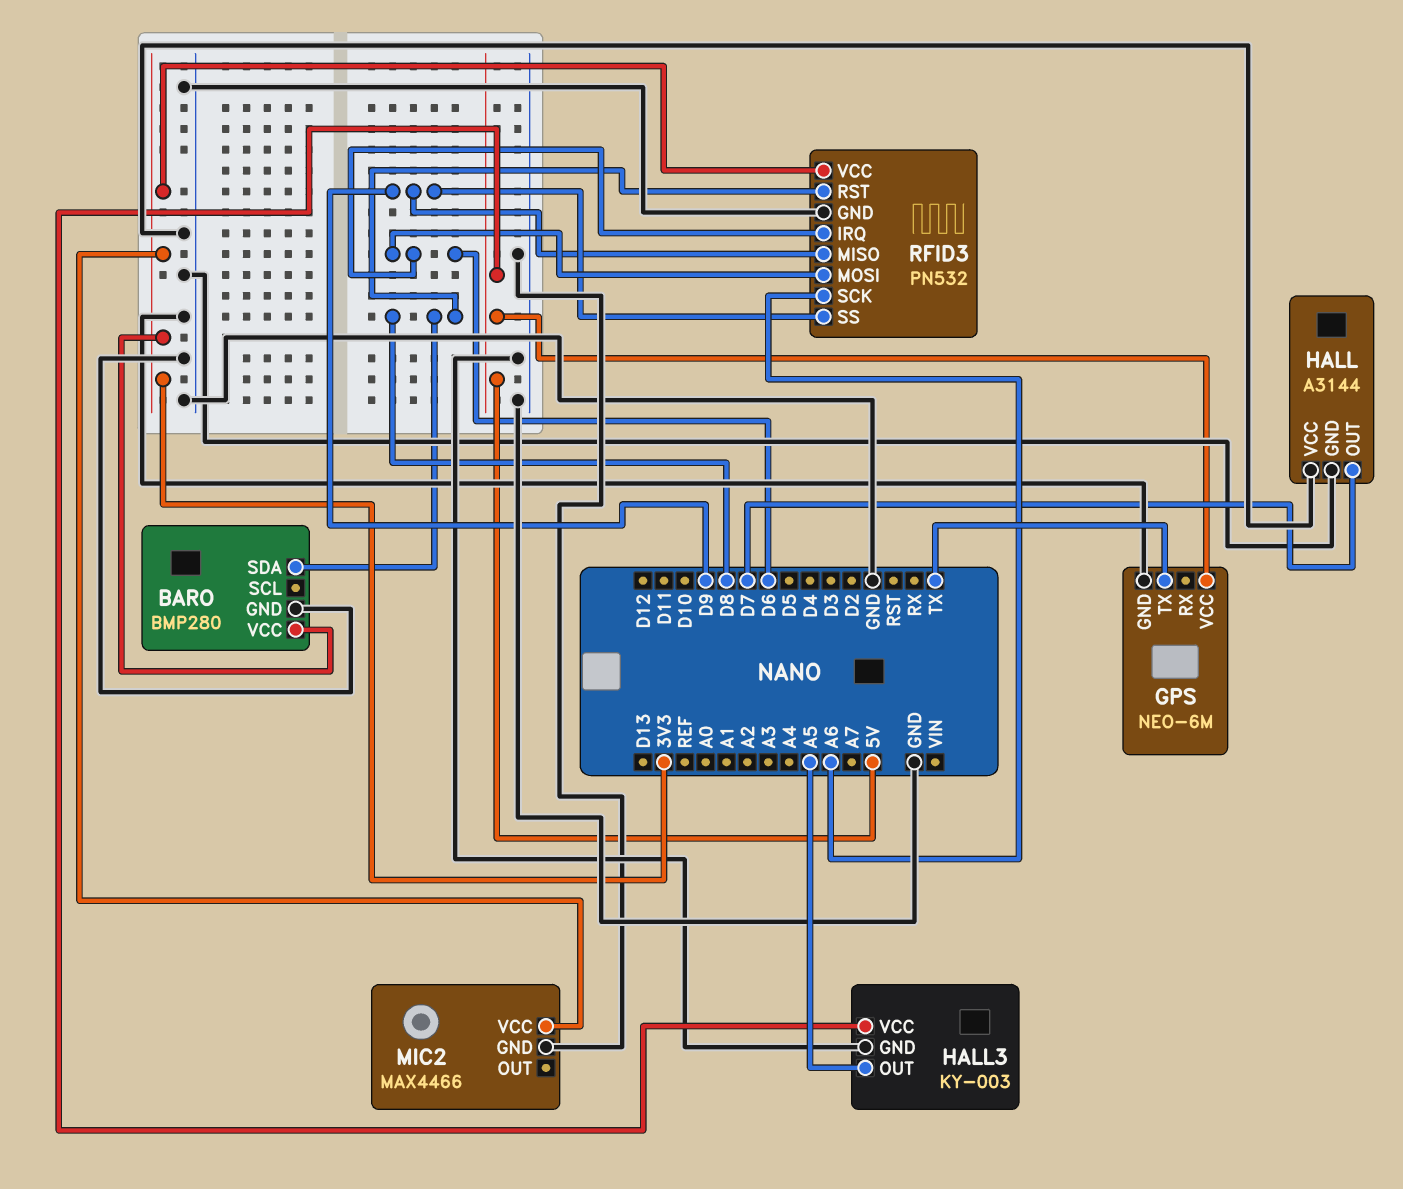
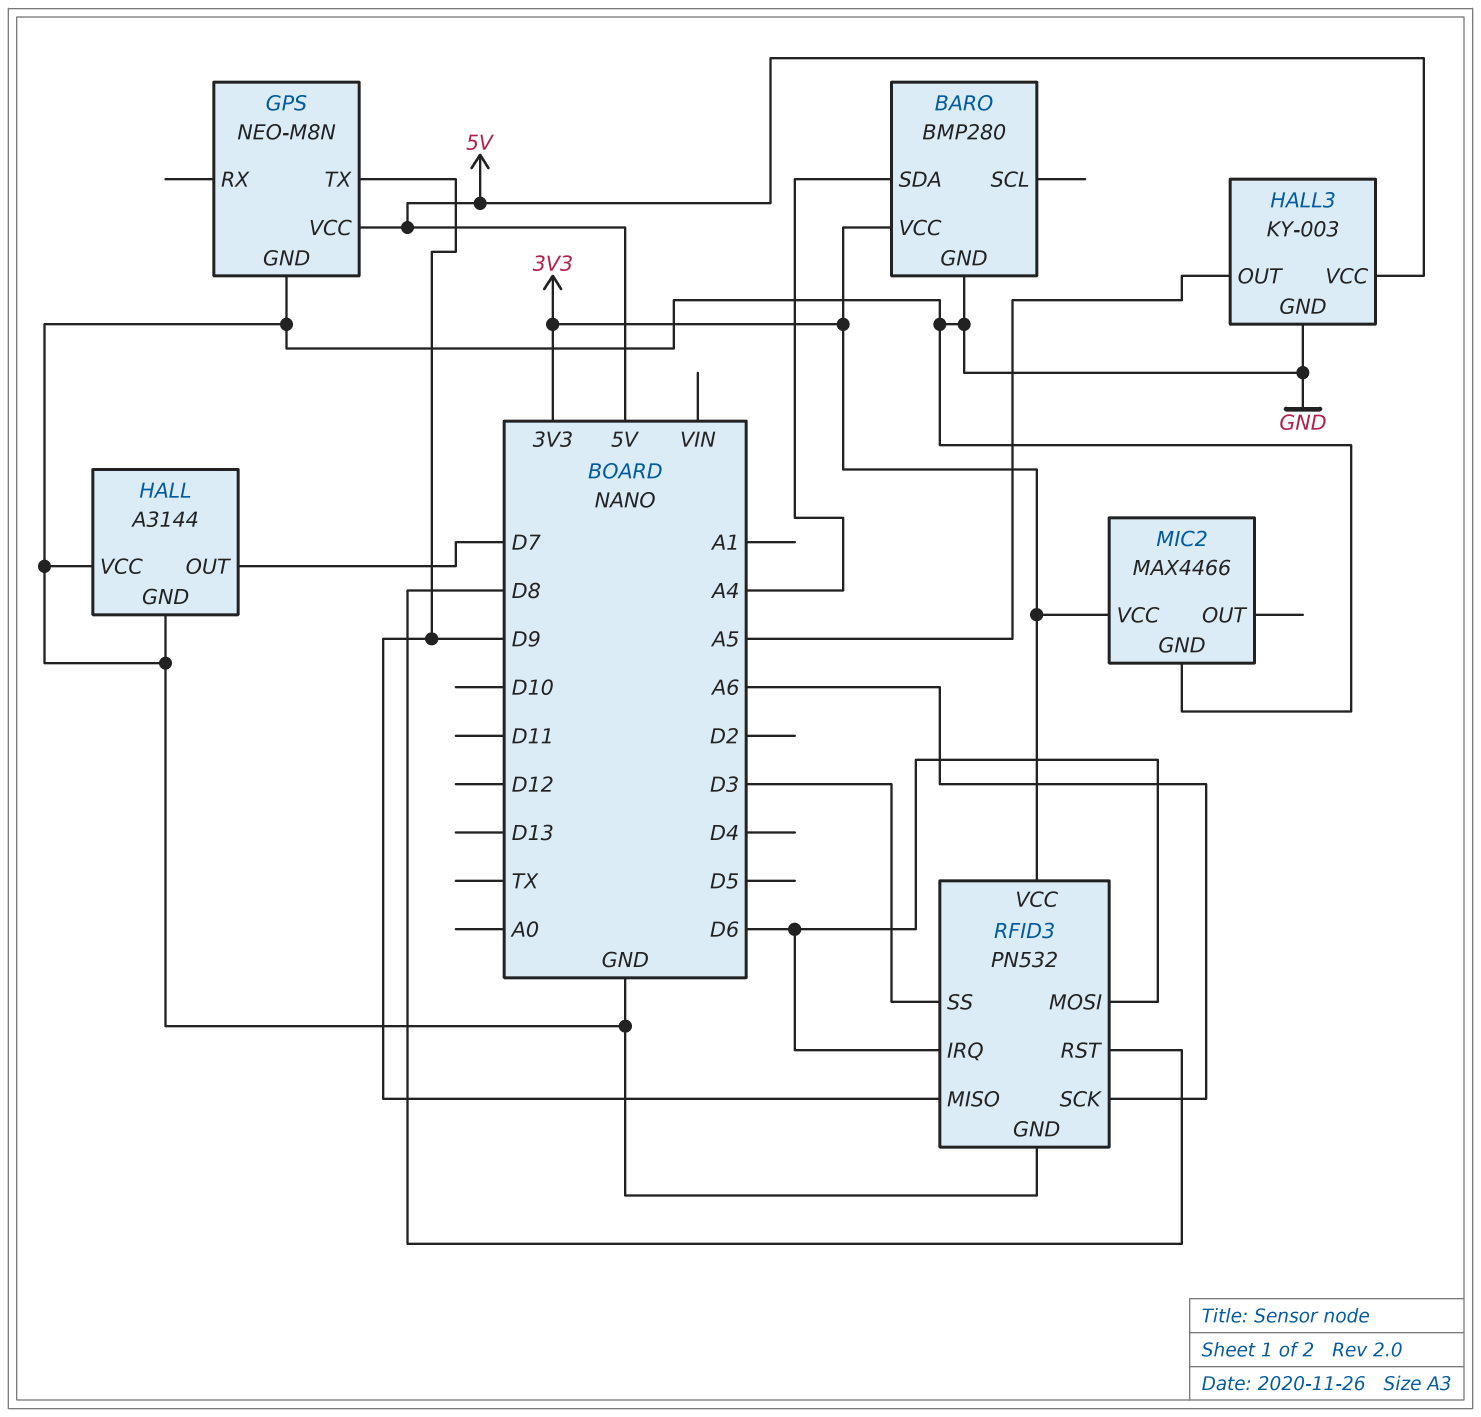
BARO pin SDA: D8 -> A4
GPS: NEO-6M -> NEO-M8N
GPS pin TX: TX -> D9
RFID3 pin SS: D9 -> D3

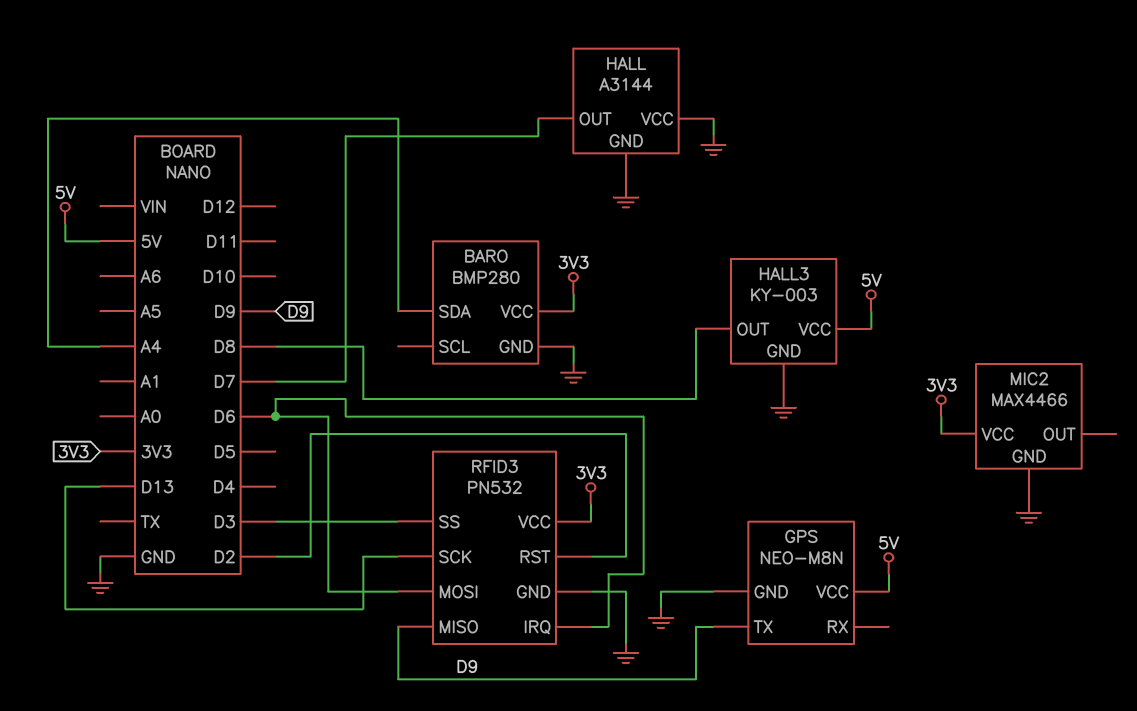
HALL3 pin OUT: A5 -> D8
RFID3 pin RST: D8 -> D2
RFID3 pin SCK: A6 -> D13

